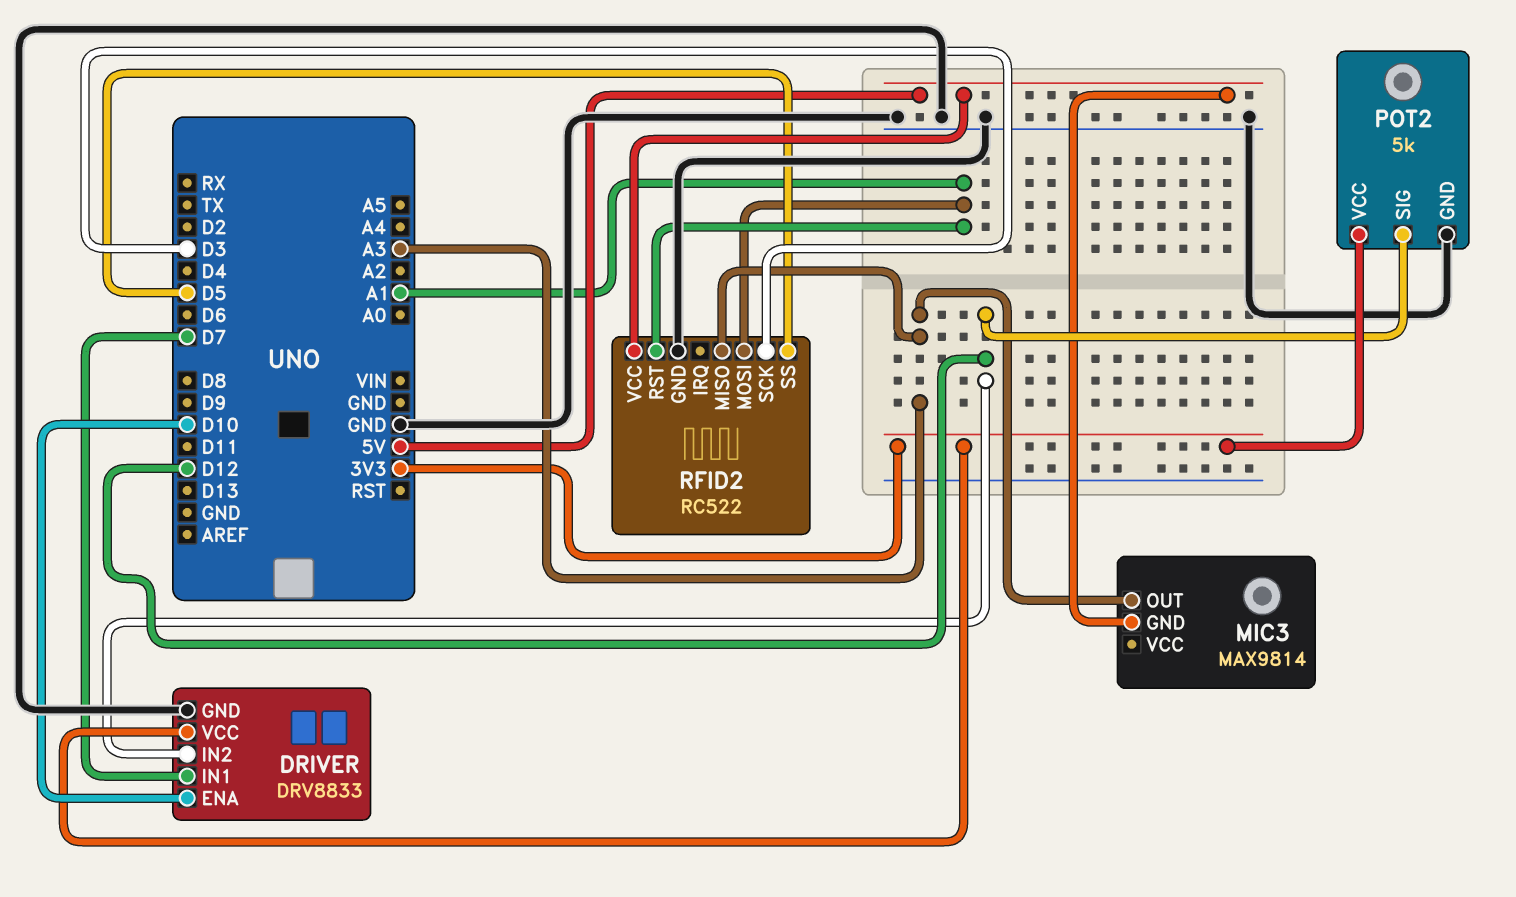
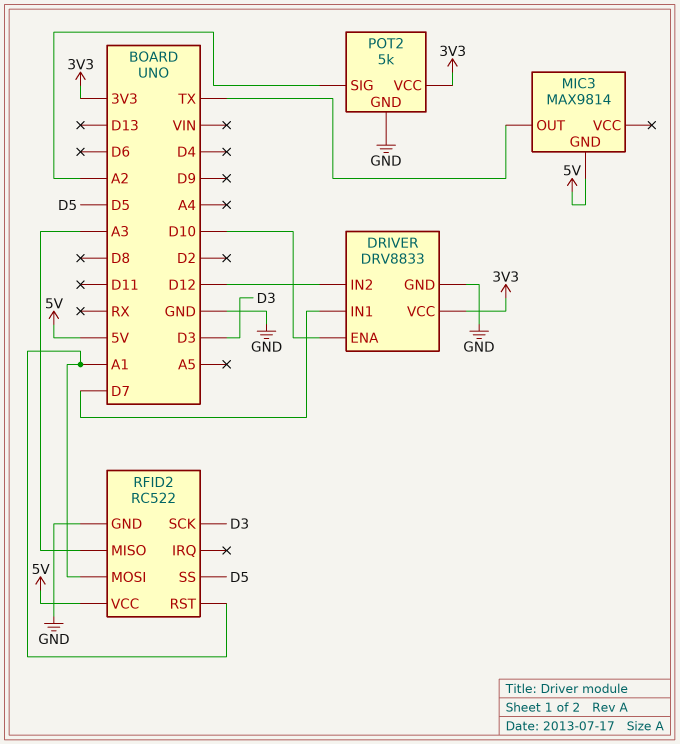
MIC3 pin OUT: A3 -> TX
POT2 pin SIG: D12 -> A2

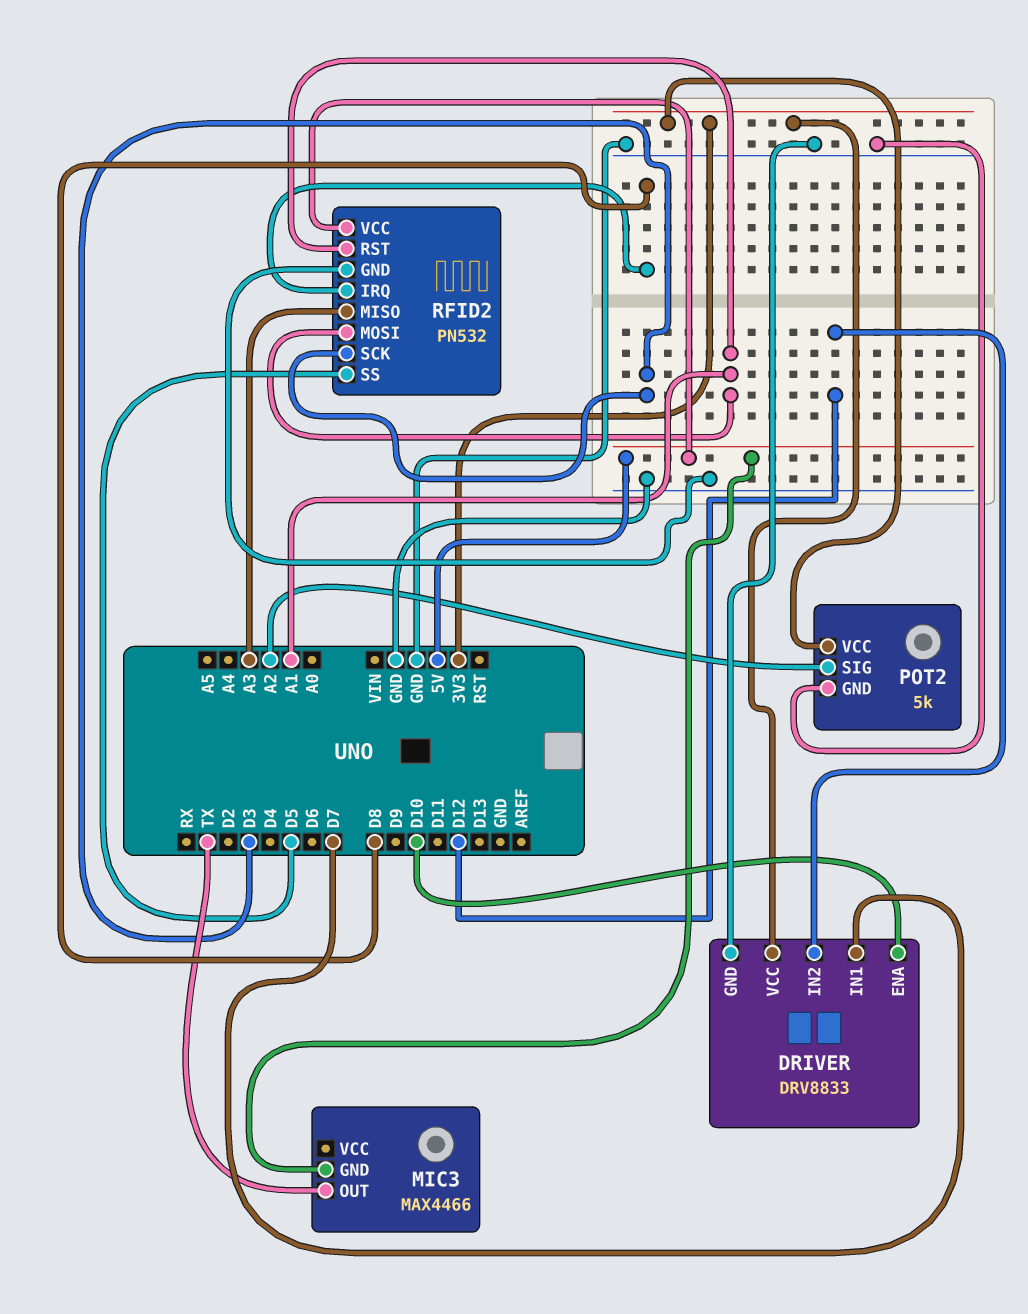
MIC3: MAX9814 -> MAX4466
RFID2: RC522 -> PN532
RFID2 pin IRQ: none -> D8

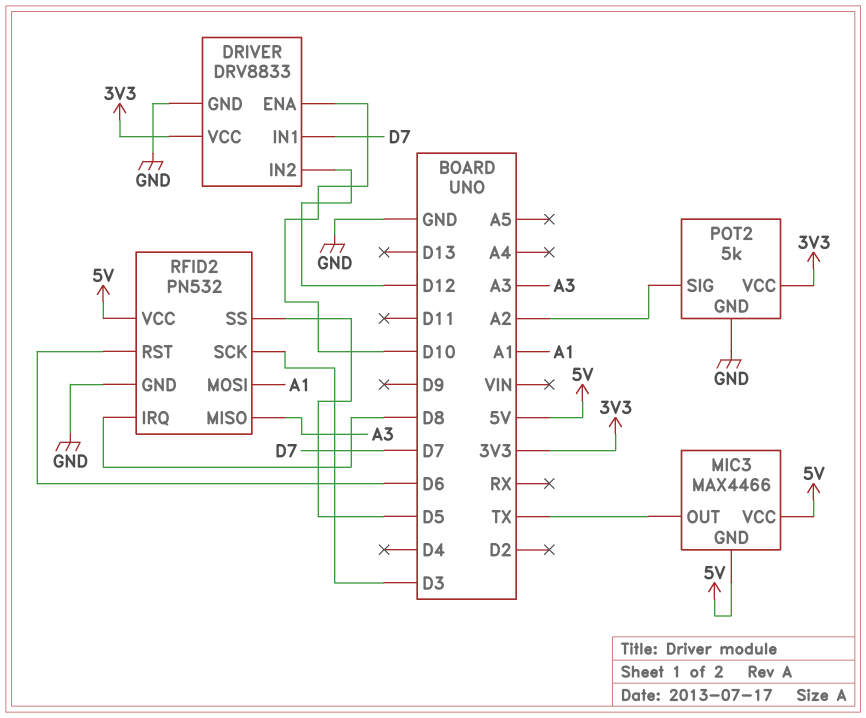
MIC3 pin VCC: none -> 5V
RFID2 pin RST: A1 -> D6

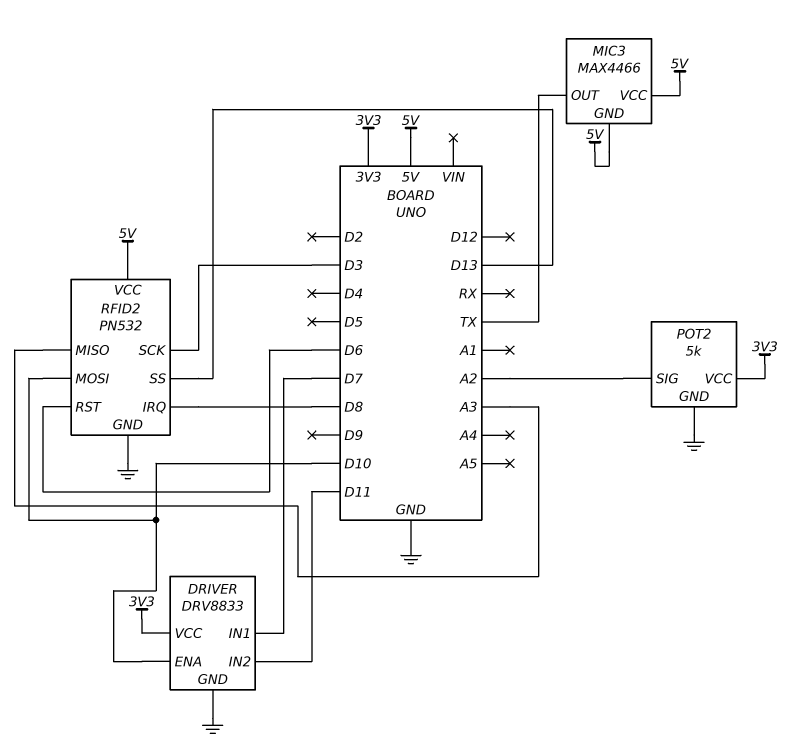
DRIVER pin IN2: D12 -> D11
RFID2 pin MOSI: A1 -> D10
RFID2 pin SS: D5 -> D13

